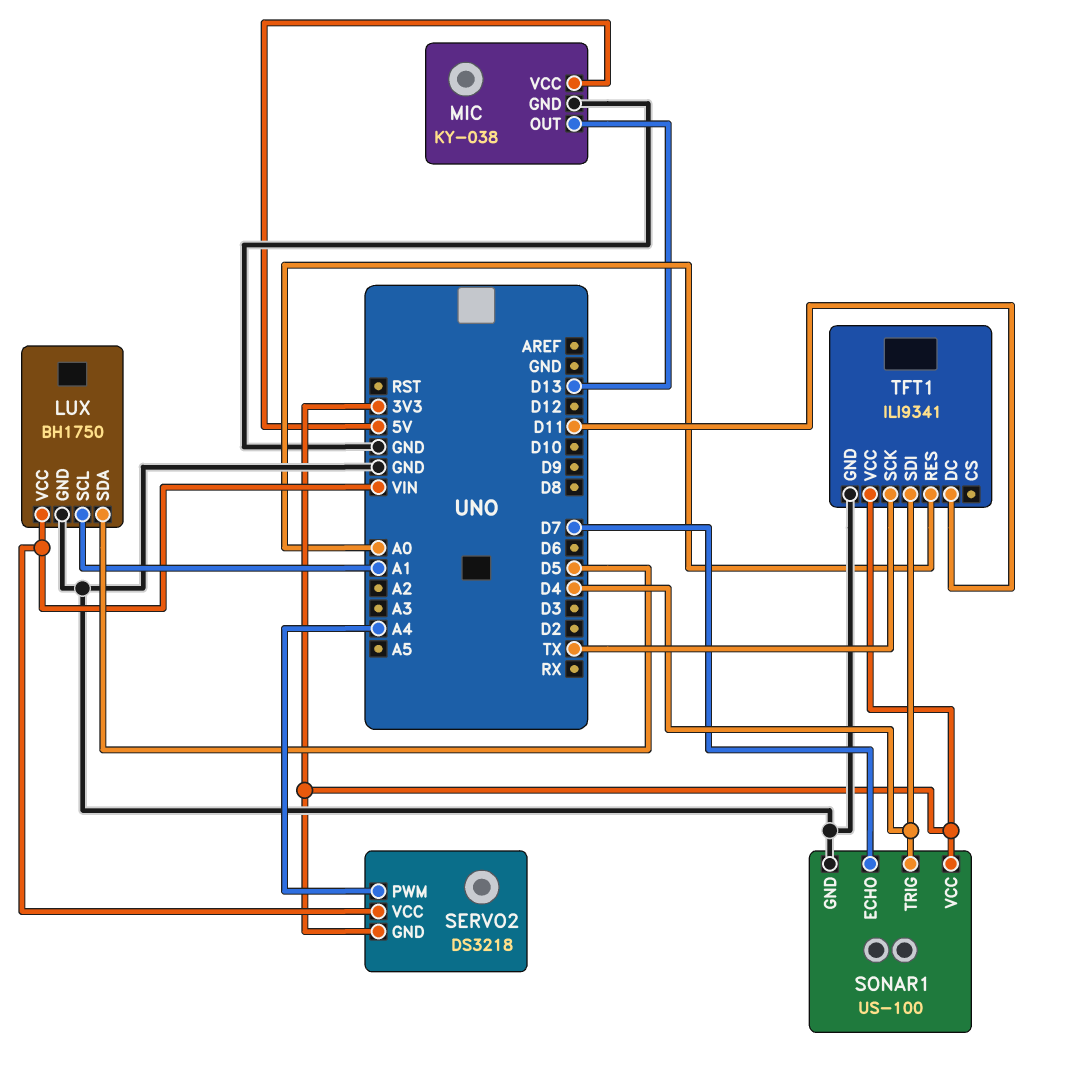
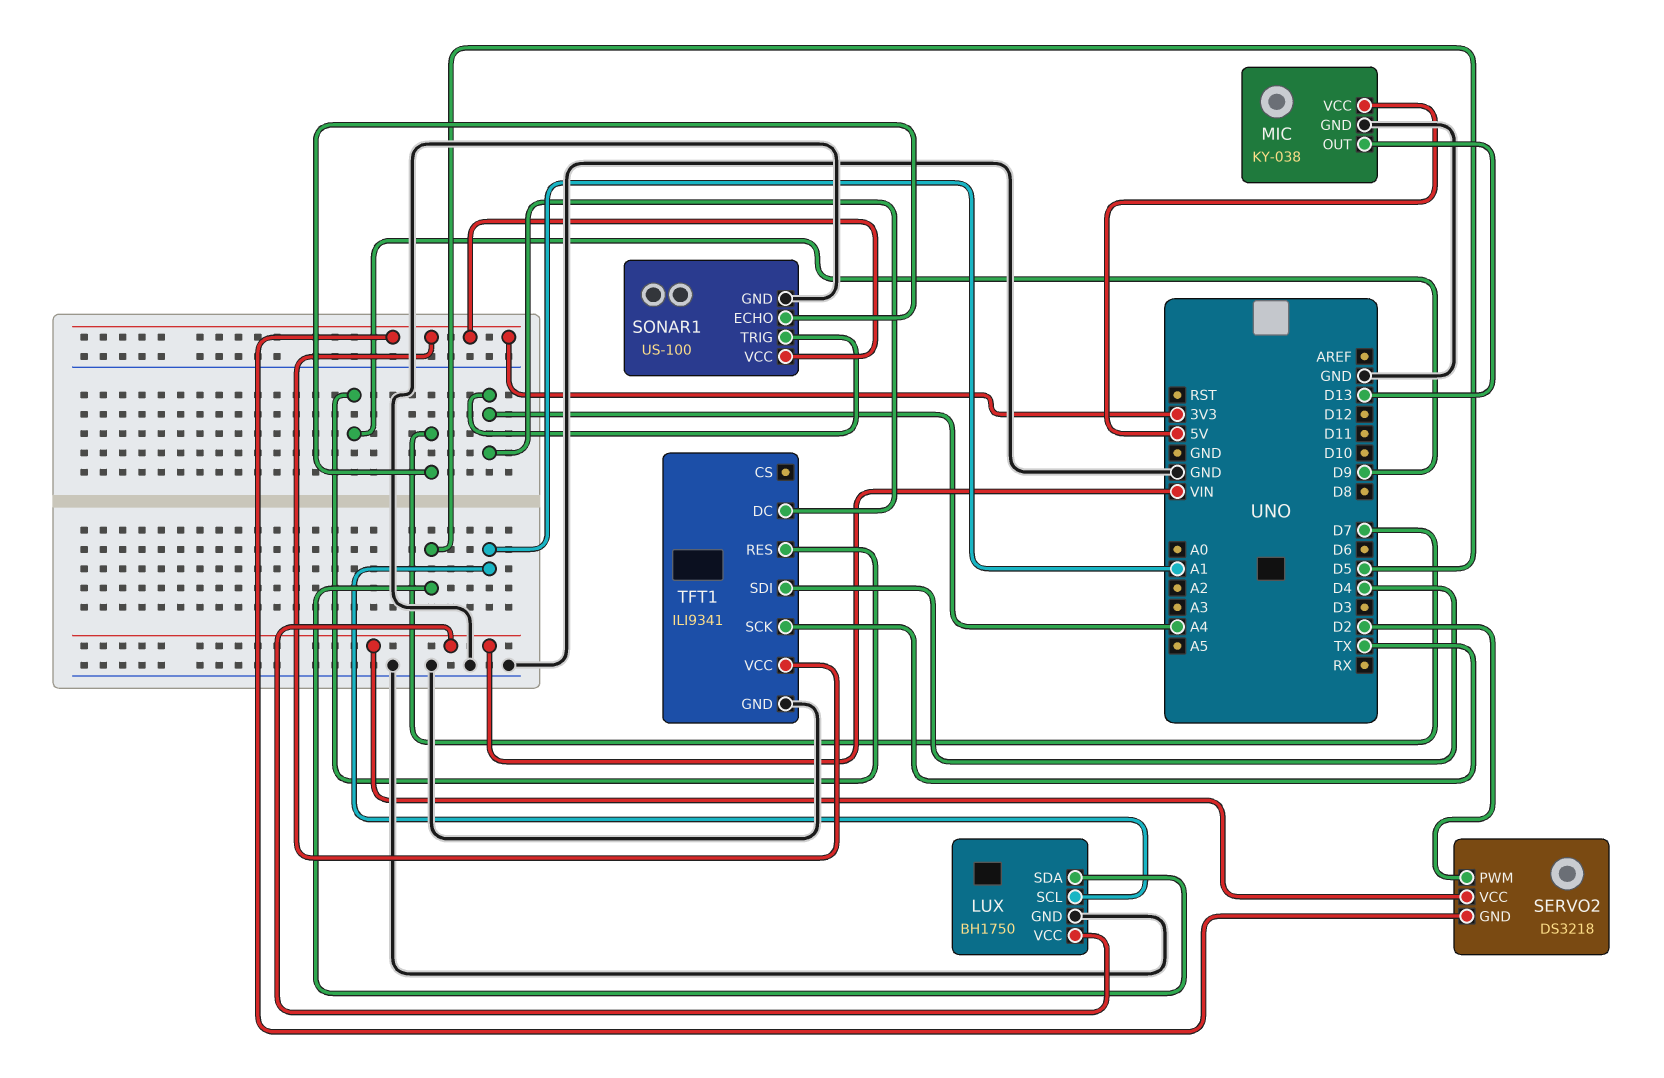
SERVO2 pin PWM: A4 -> D2
SONAR1 pin TRIG: D4 -> A4
TFT1 pin DC: D11 -> A4
TFT1 pin RES: A0 -> D9

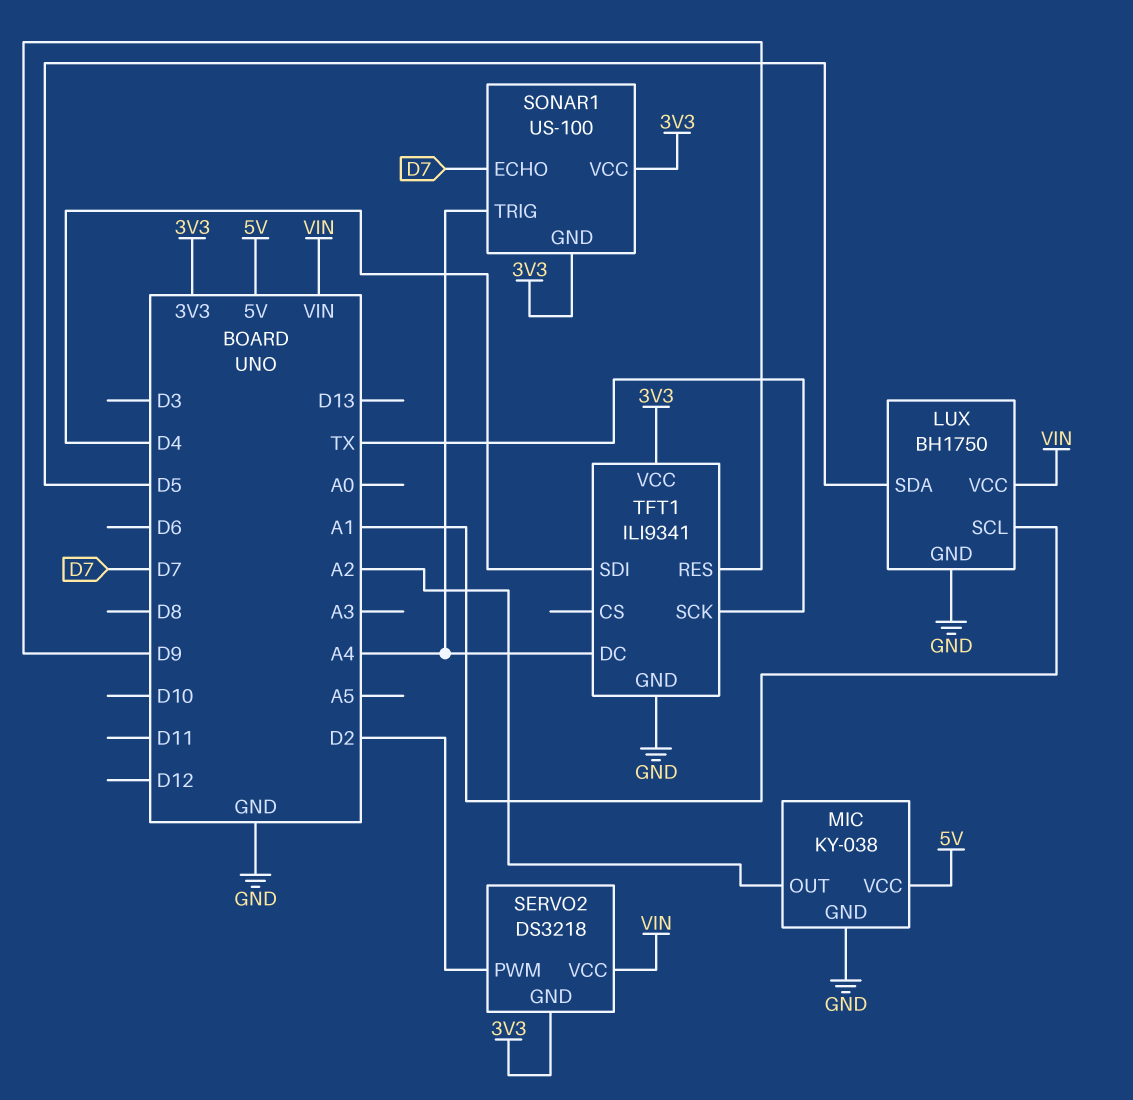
MIC pin OUT: D13 -> A2
SONAR1 pin GND: GND -> 3V3

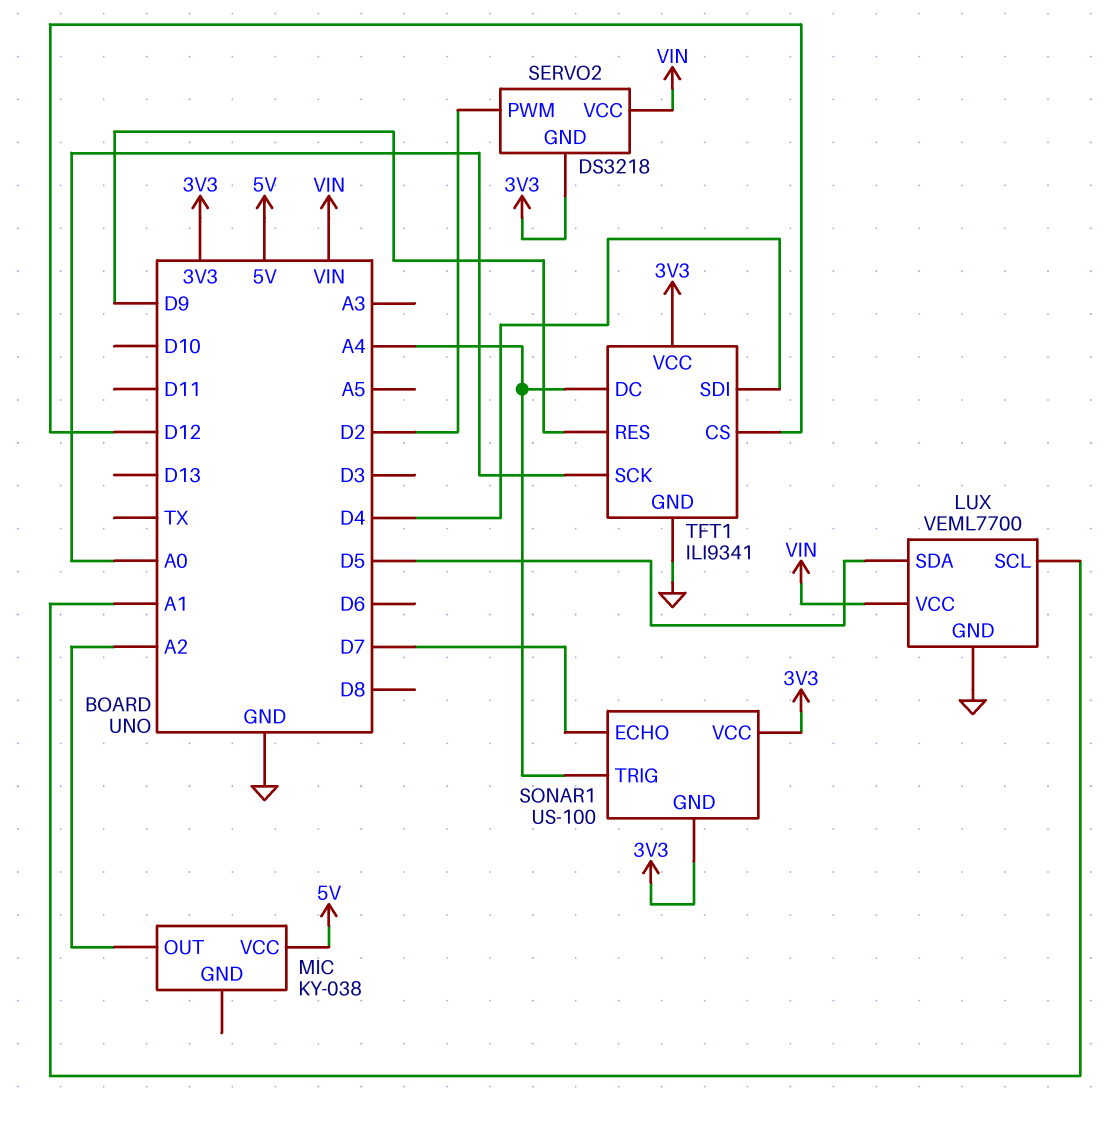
LUX: BH1750 -> VEML7700
MIC pin GND: GND -> none
TFT1 pin CS: none -> D12
TFT1 pin SCK: TX -> A0

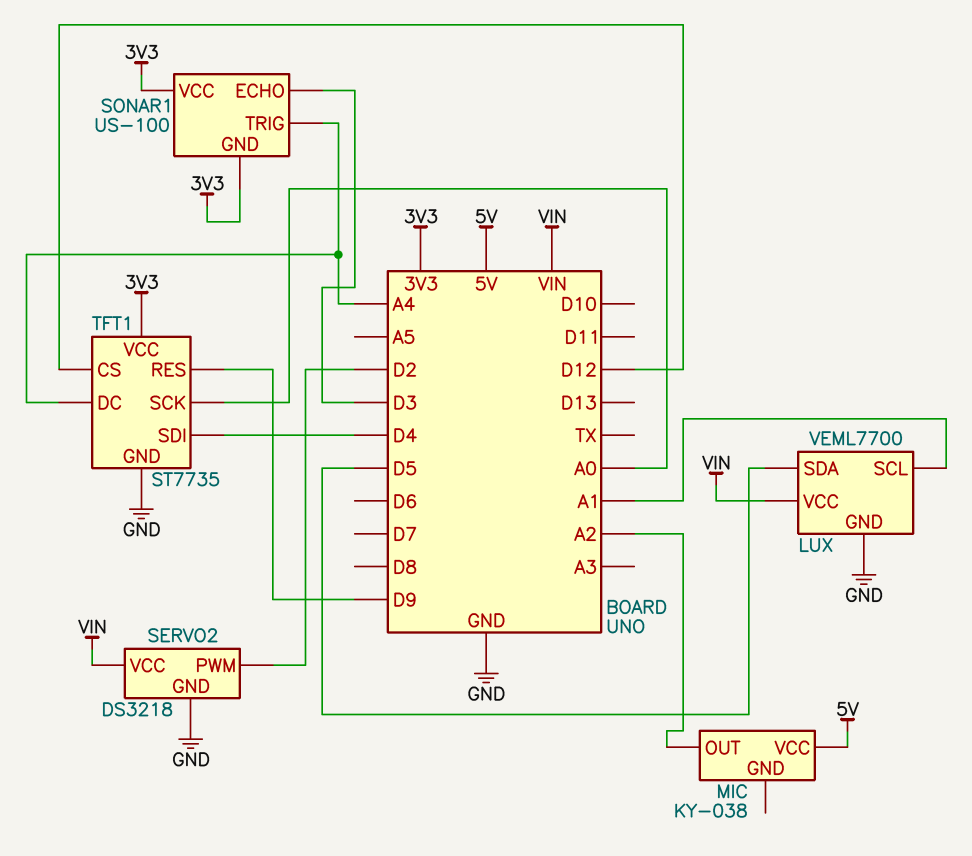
SERVO2 pin GND: 3V3 -> GND
SONAR1 pin ECHO: D7 -> D3
TFT1: ILI9341 -> ST7735

